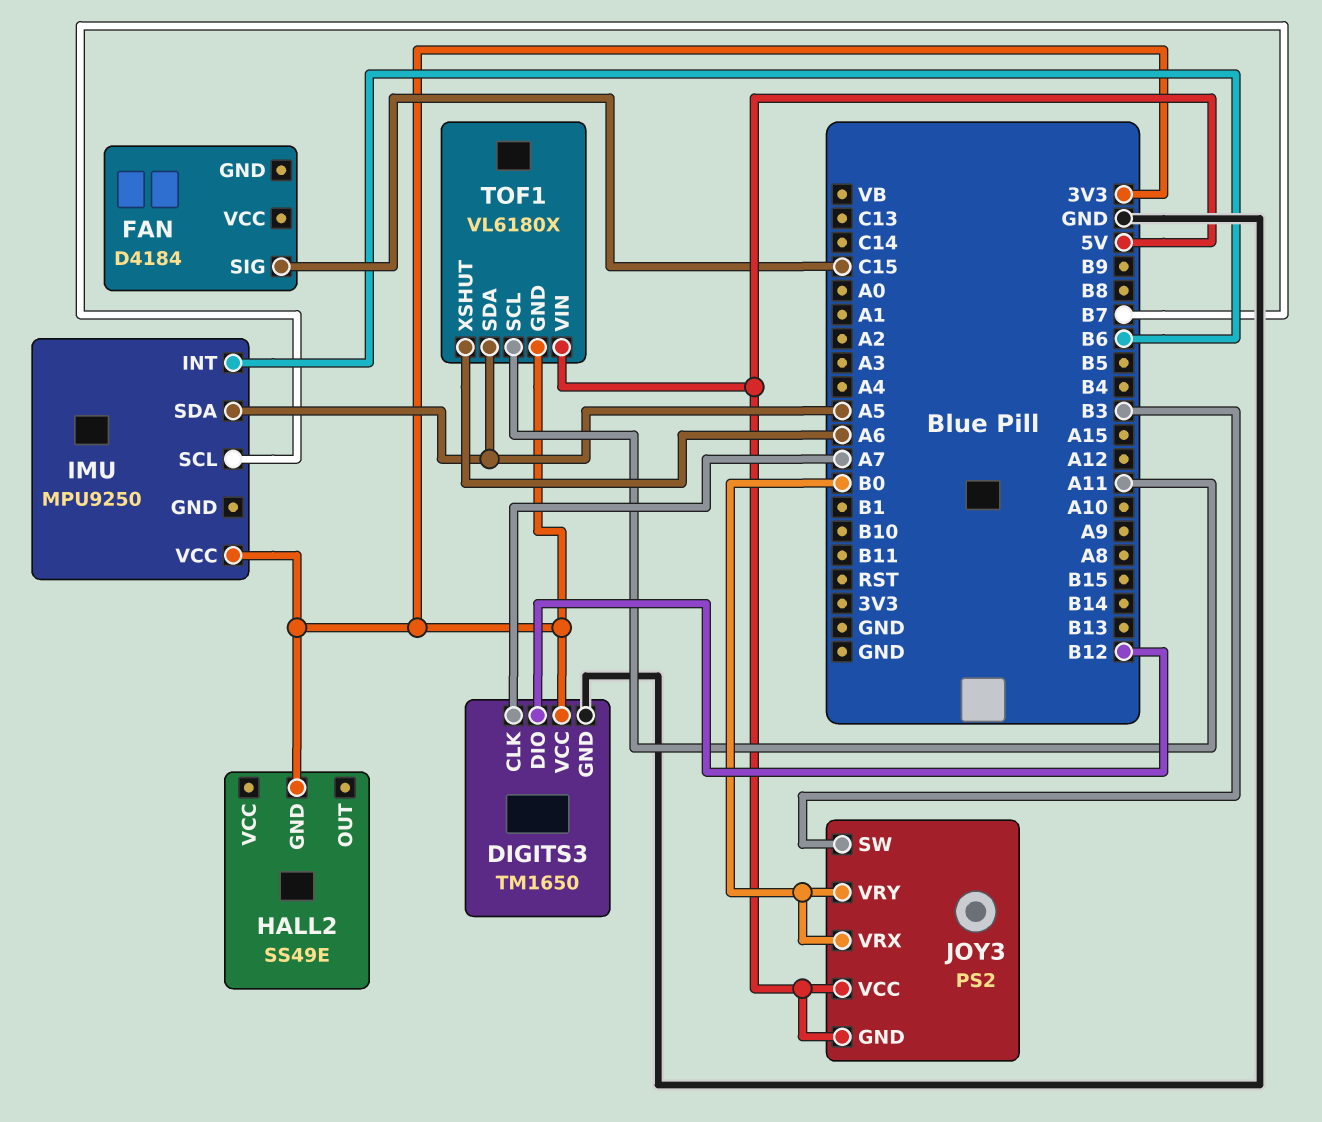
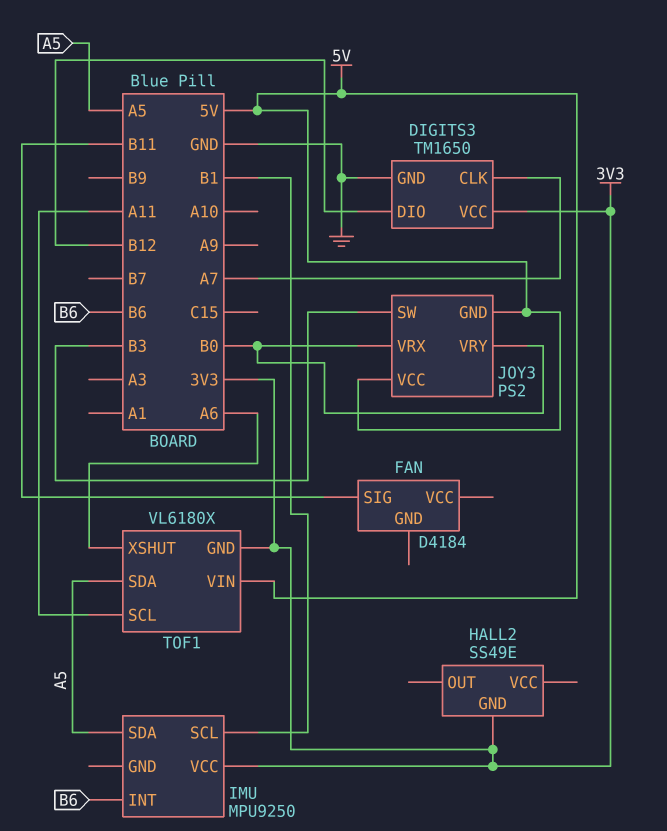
FAN pin SIG: C15 -> B11
IMU pin SCL: B7 -> B1

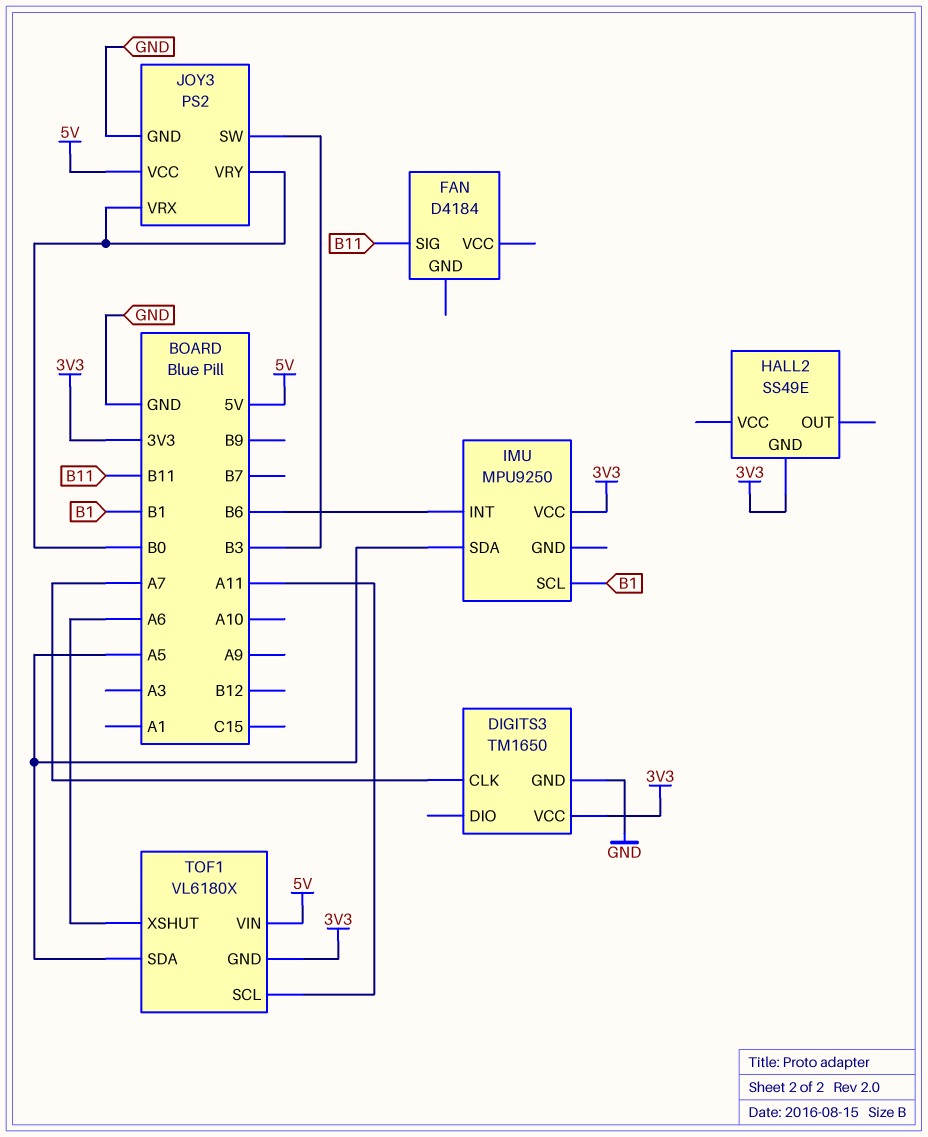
DIGITS3 pin DIO: B12 -> none
JOY3 pin GND: 5V -> GND

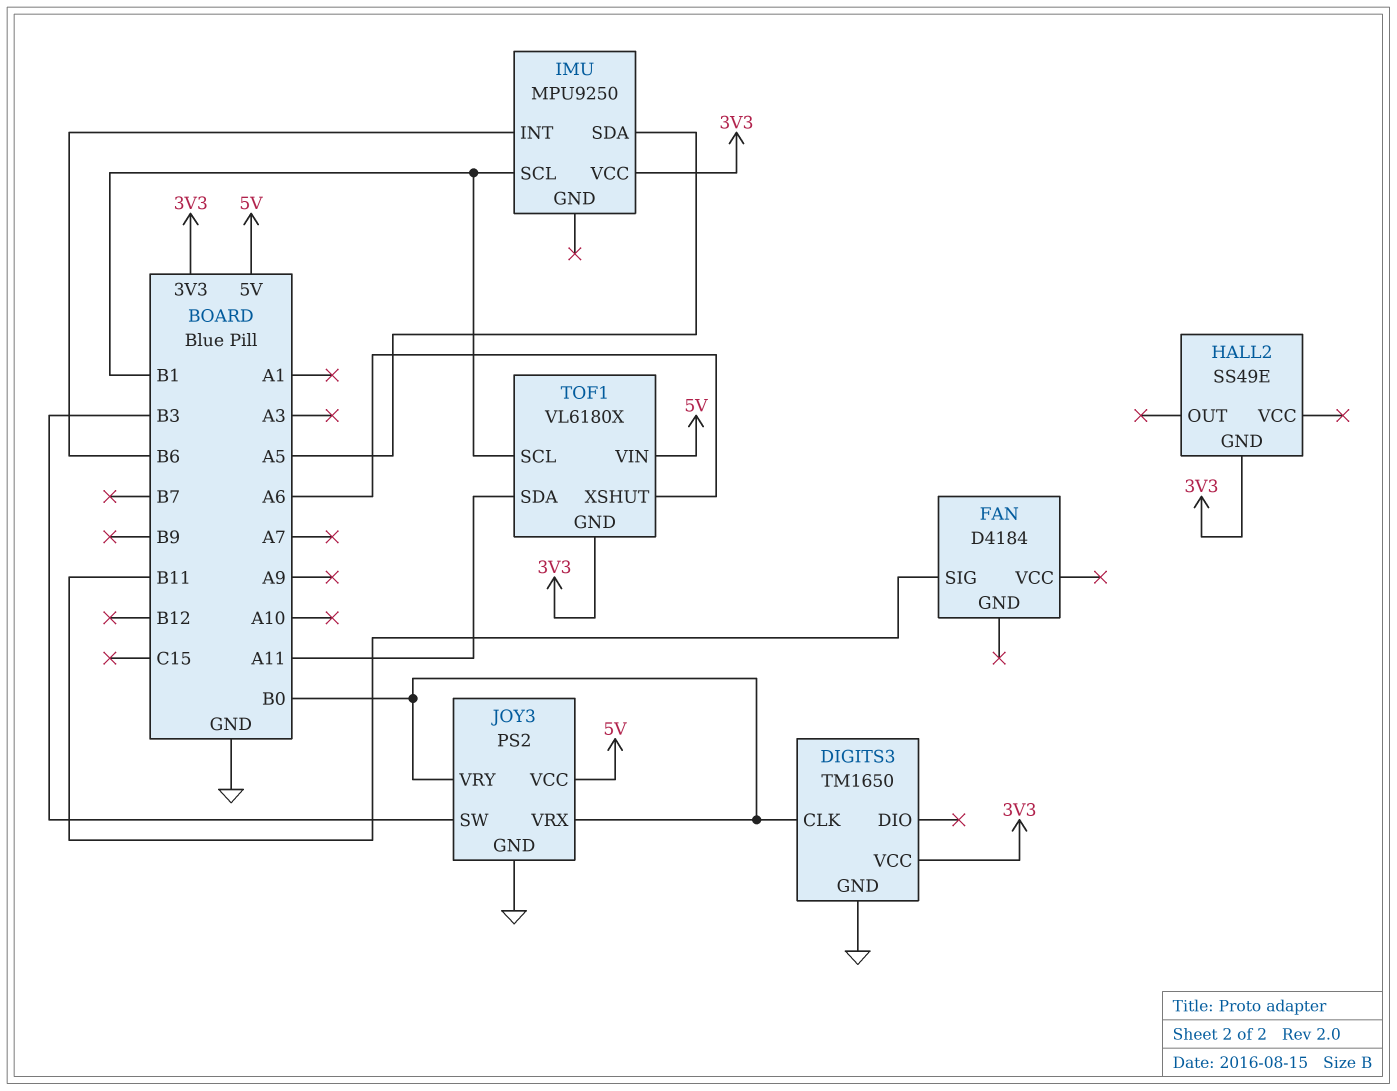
DIGITS3 pin CLK: A7 -> B0
TOF1 pin SCL: A11 -> B1
TOF1 pin SDA: A5 -> A11

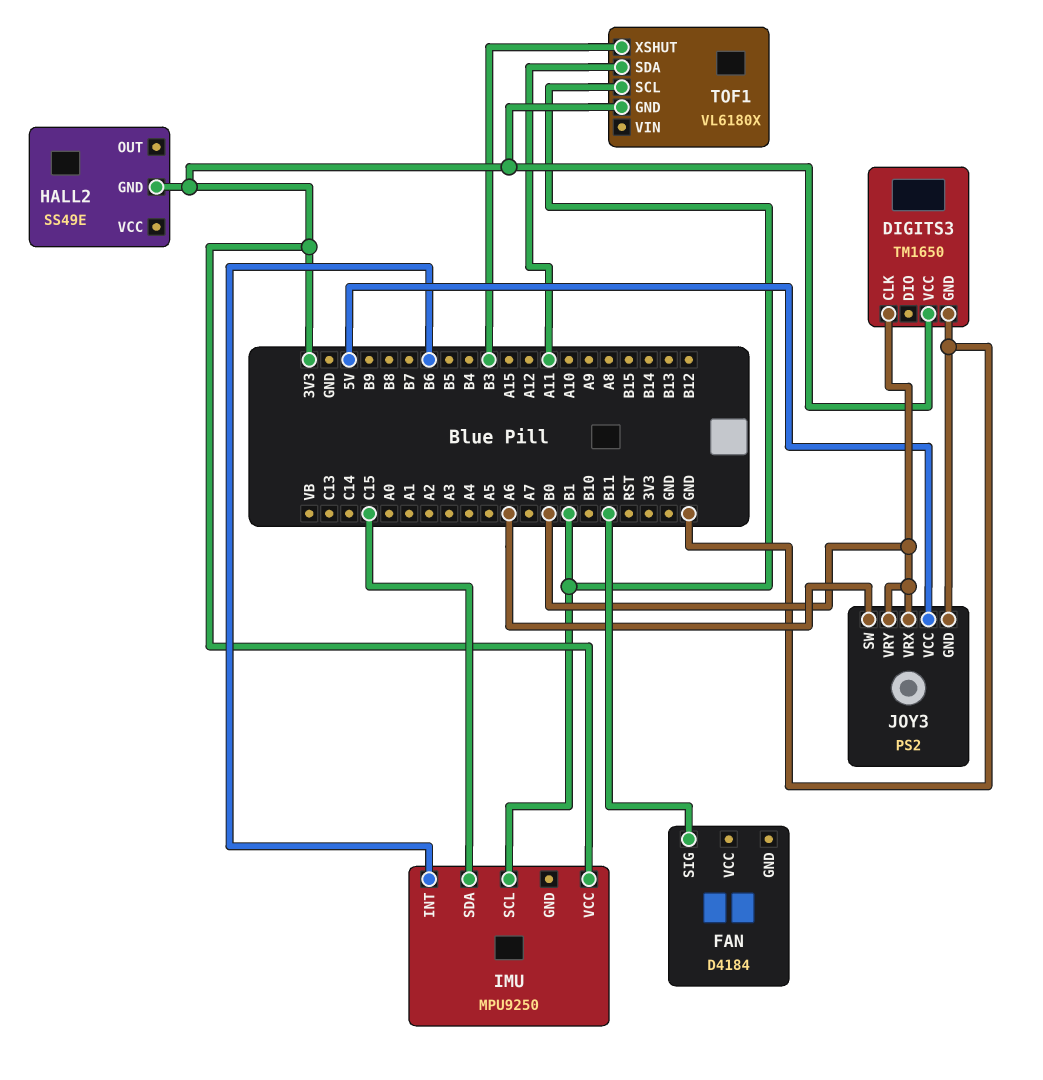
IMU pin SDA: A5 -> C15
JOY3 pin SW: B3 -> A6
TOF1 pin VIN: 5V -> none
TOF1 pin XSHUT: A6 -> B3

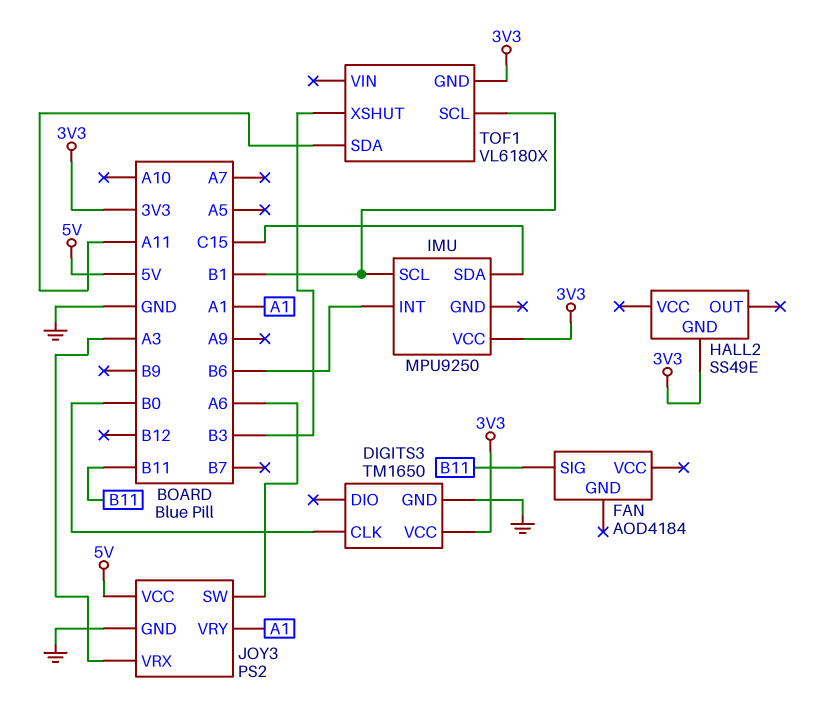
FAN: D4184 -> AOD4184
JOY3 pin VRX: B0 -> A3
JOY3 pin VRY: B0 -> A1

